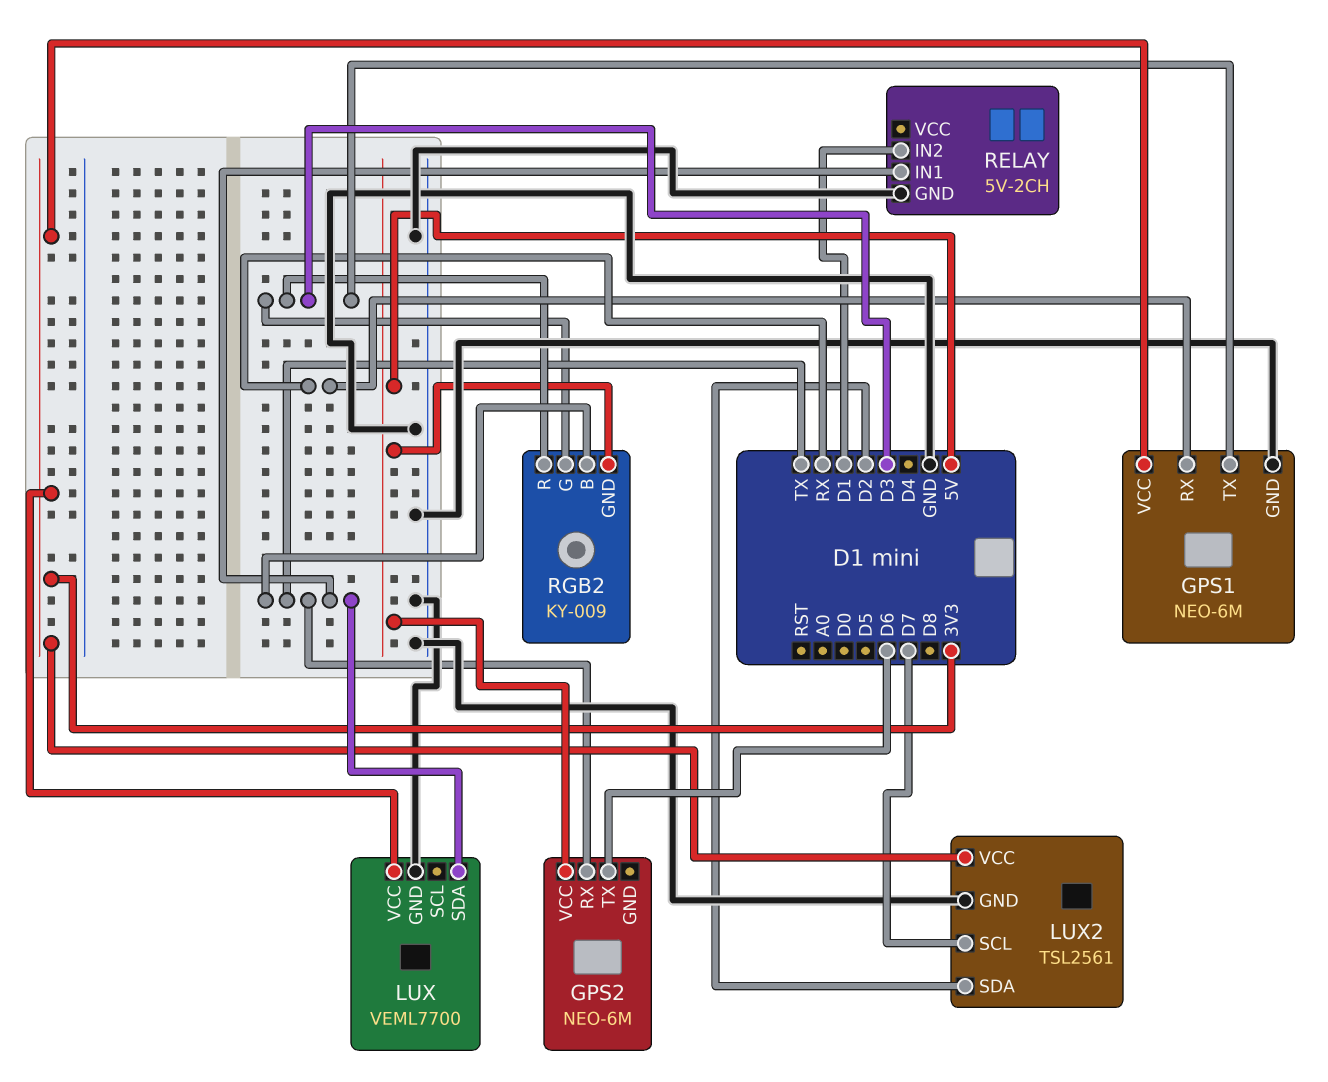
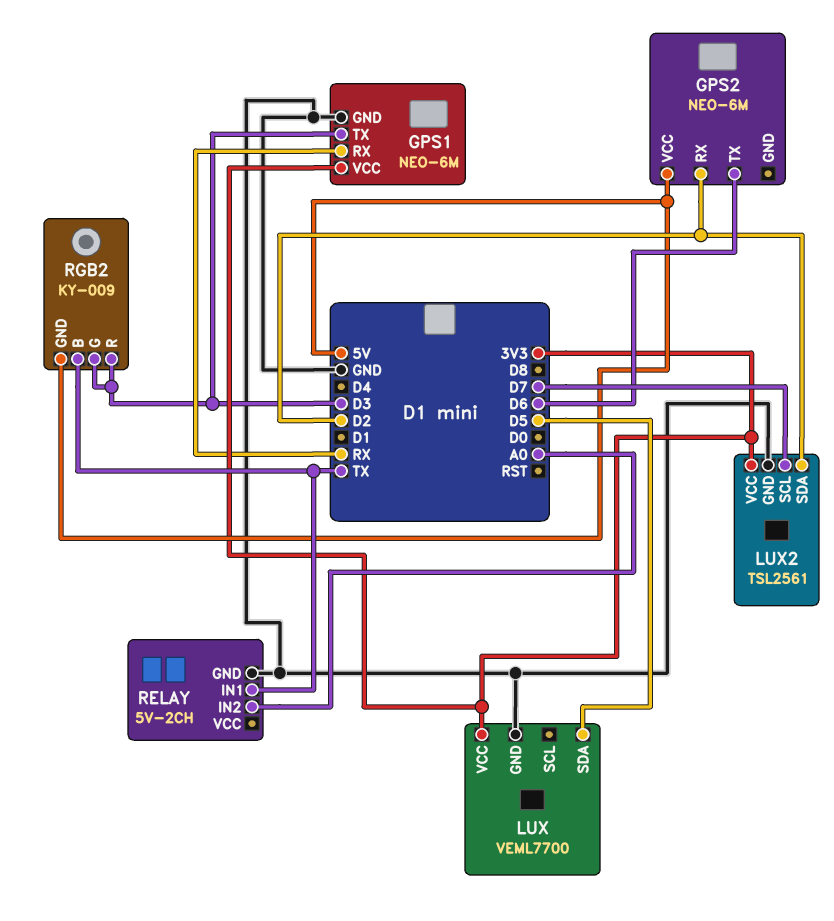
GPS2 pin RX: TX -> D2
LUX pin SDA: TX -> D5
RELAY pin IN2: D1 -> A0

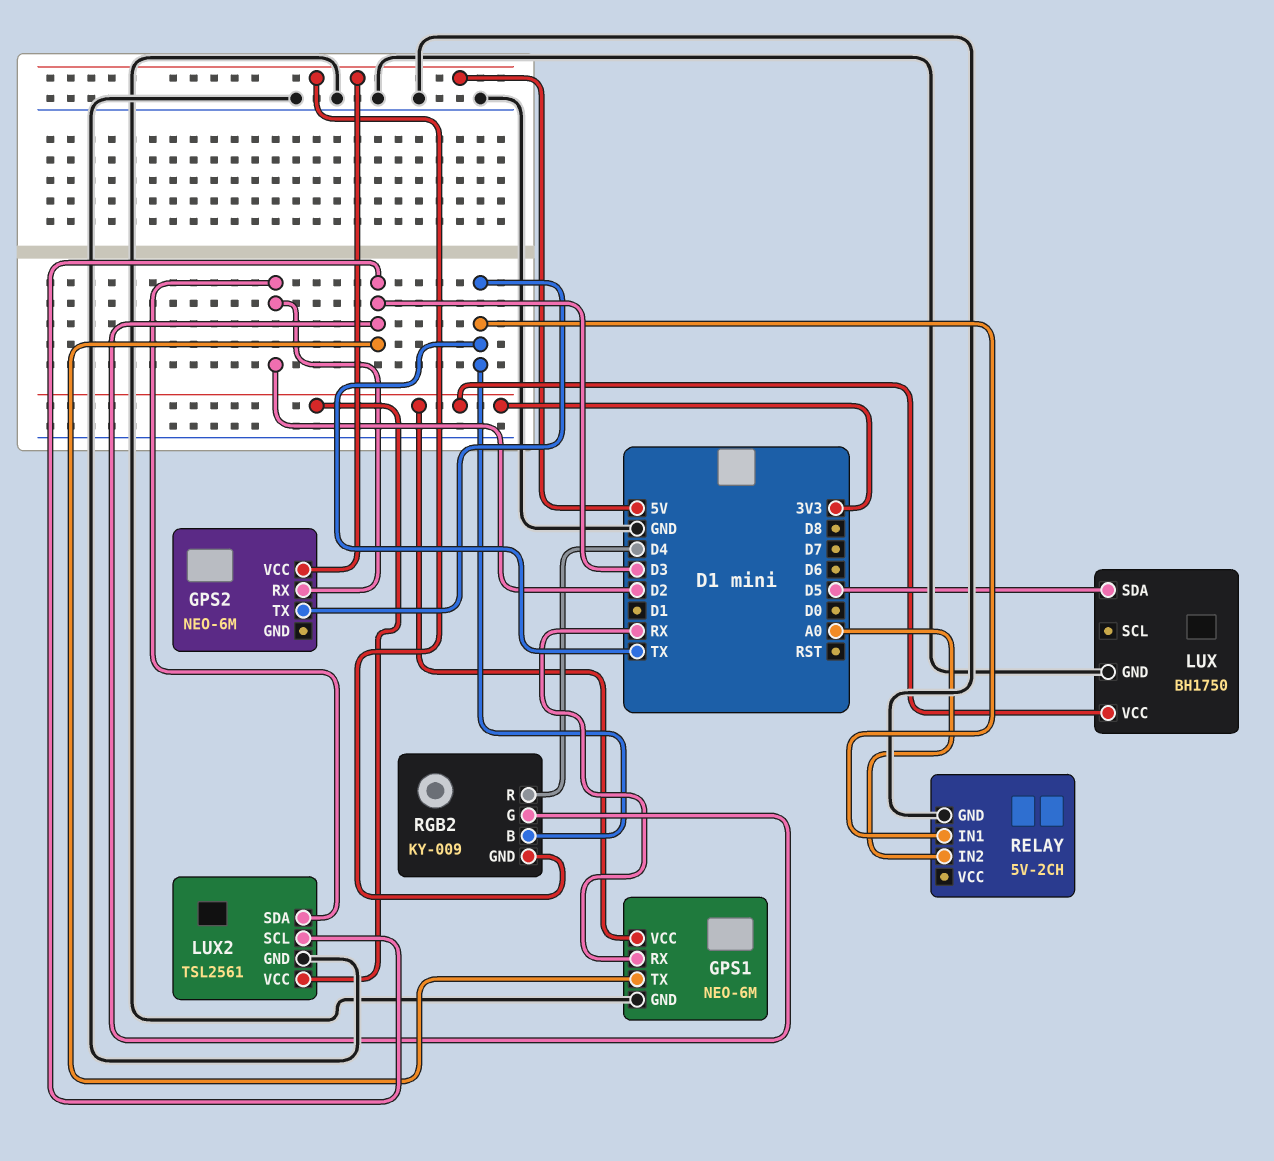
GPS2 pin TX: D6 -> TX
LUX: VEML7700 -> BH1750
LUX2 pin SCL: D7 -> D3
RGB2 pin R: D3 -> D4

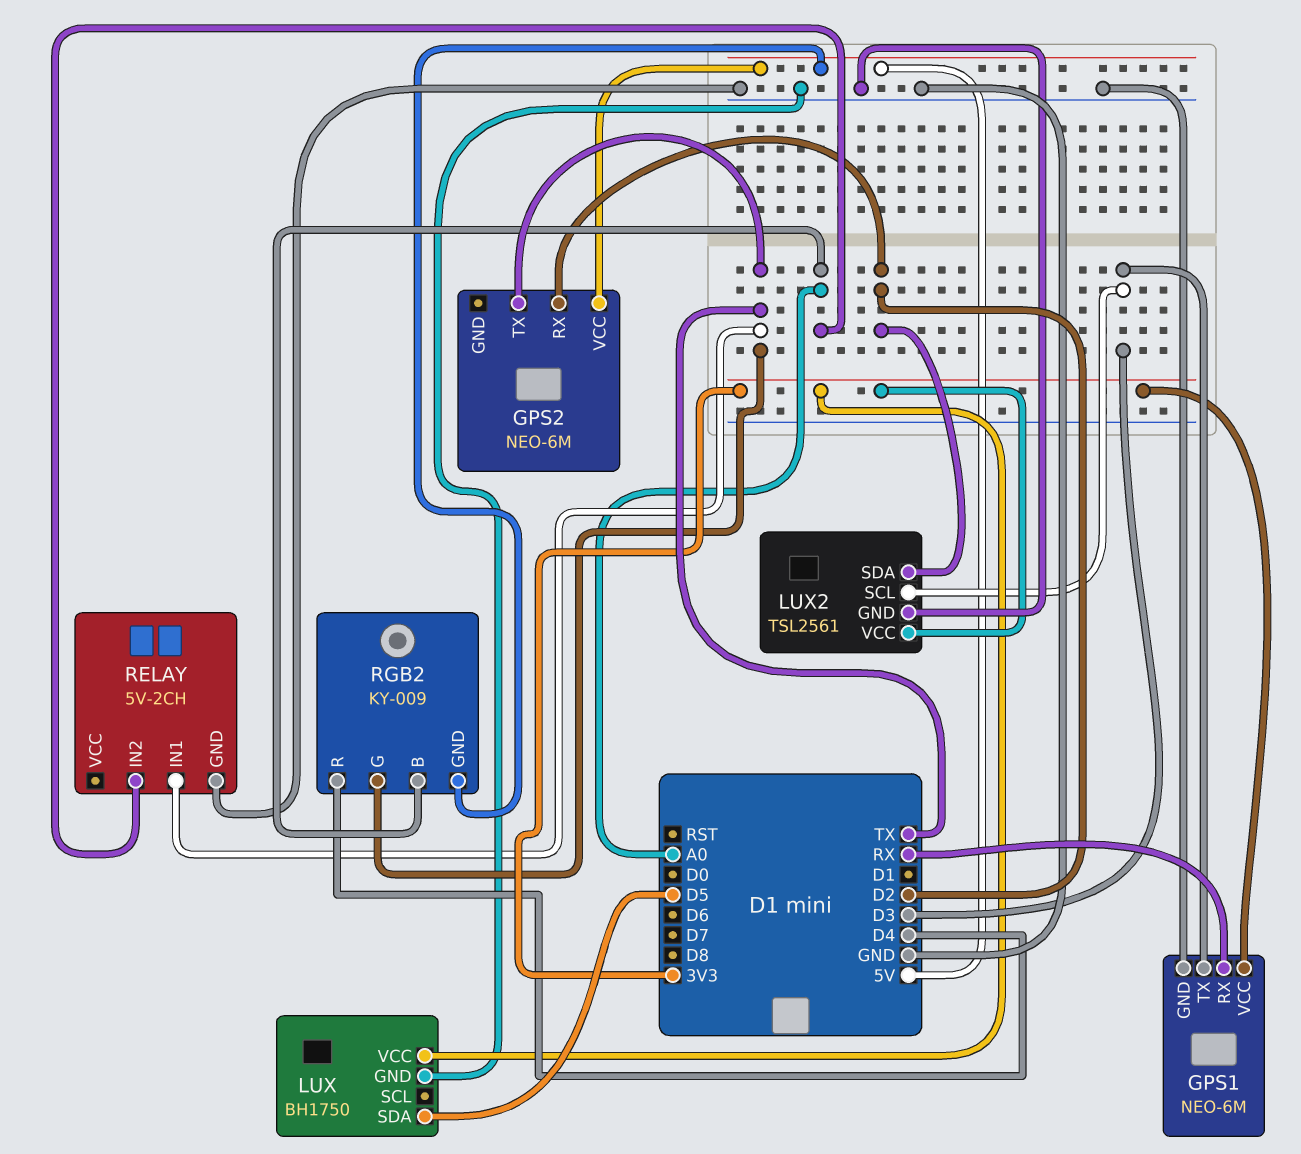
RGB2 pin B: TX -> A0
RGB2 pin G: D3 -> TX

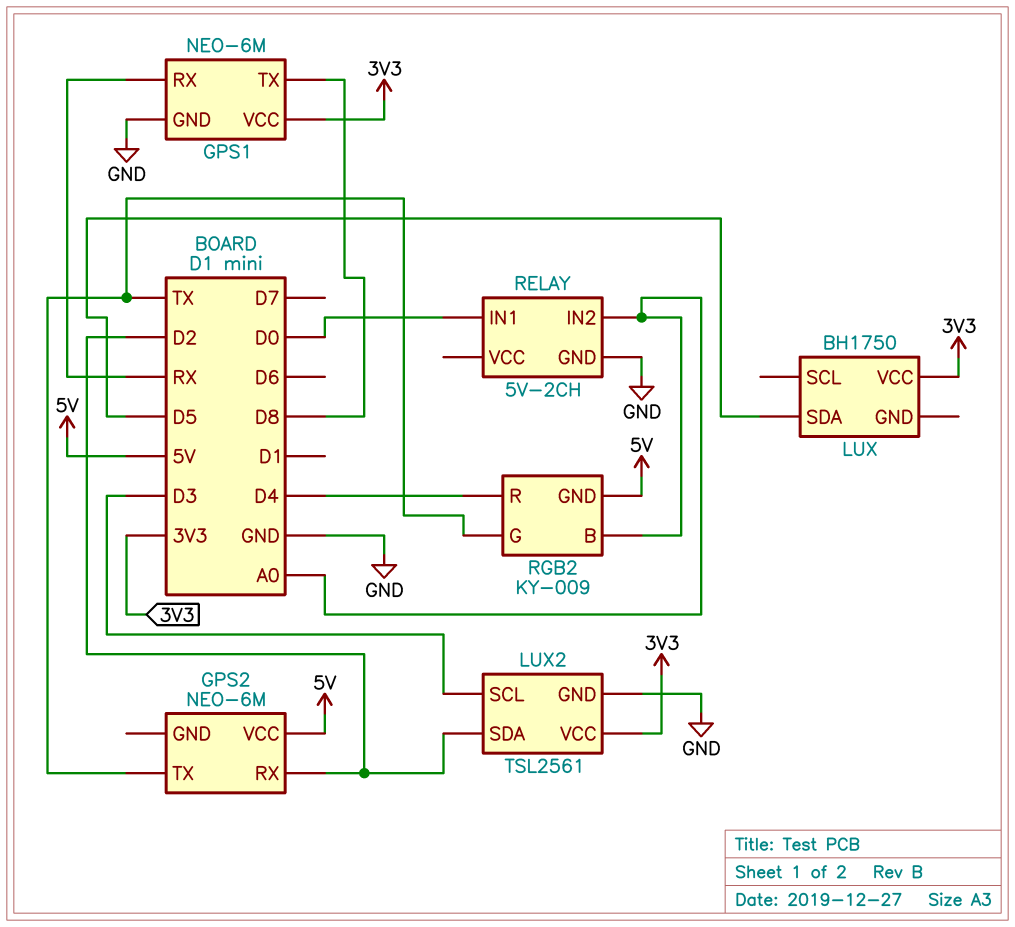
GPS1 pin TX: D3 -> D8
LUX pin GND: GND -> none
RELAY pin IN1: TX -> D0

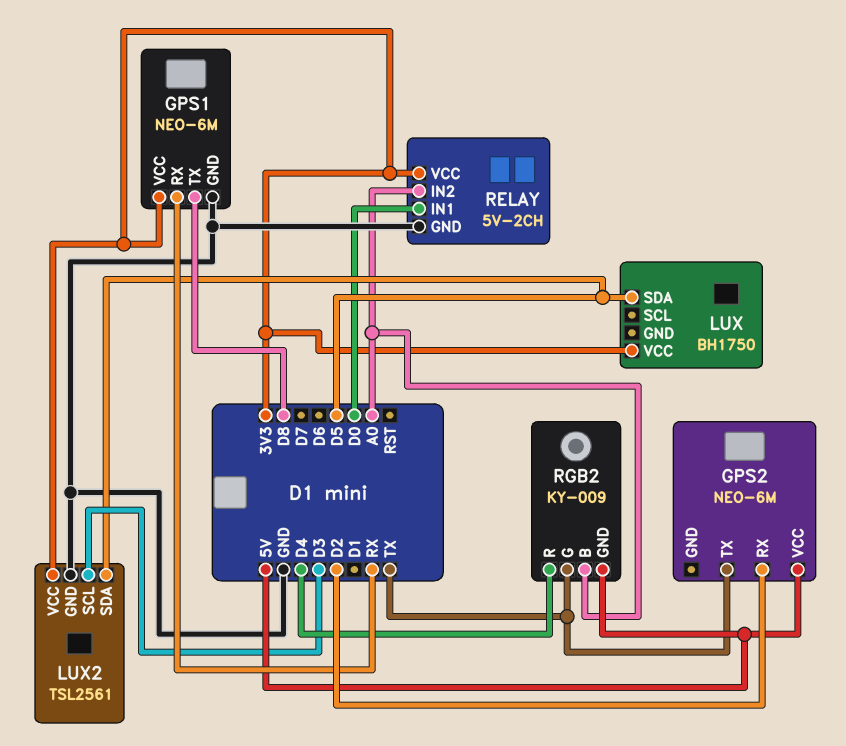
LUX2 pin SDA: D2 -> D5
RELAY pin VCC: none -> 3V3

